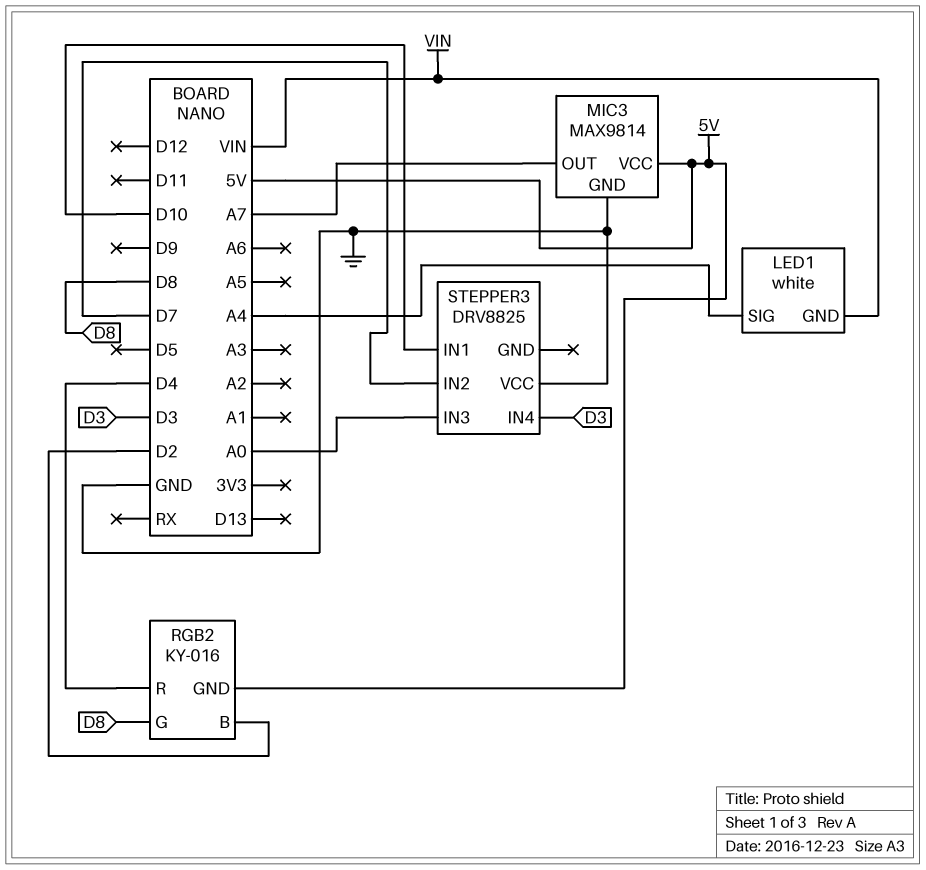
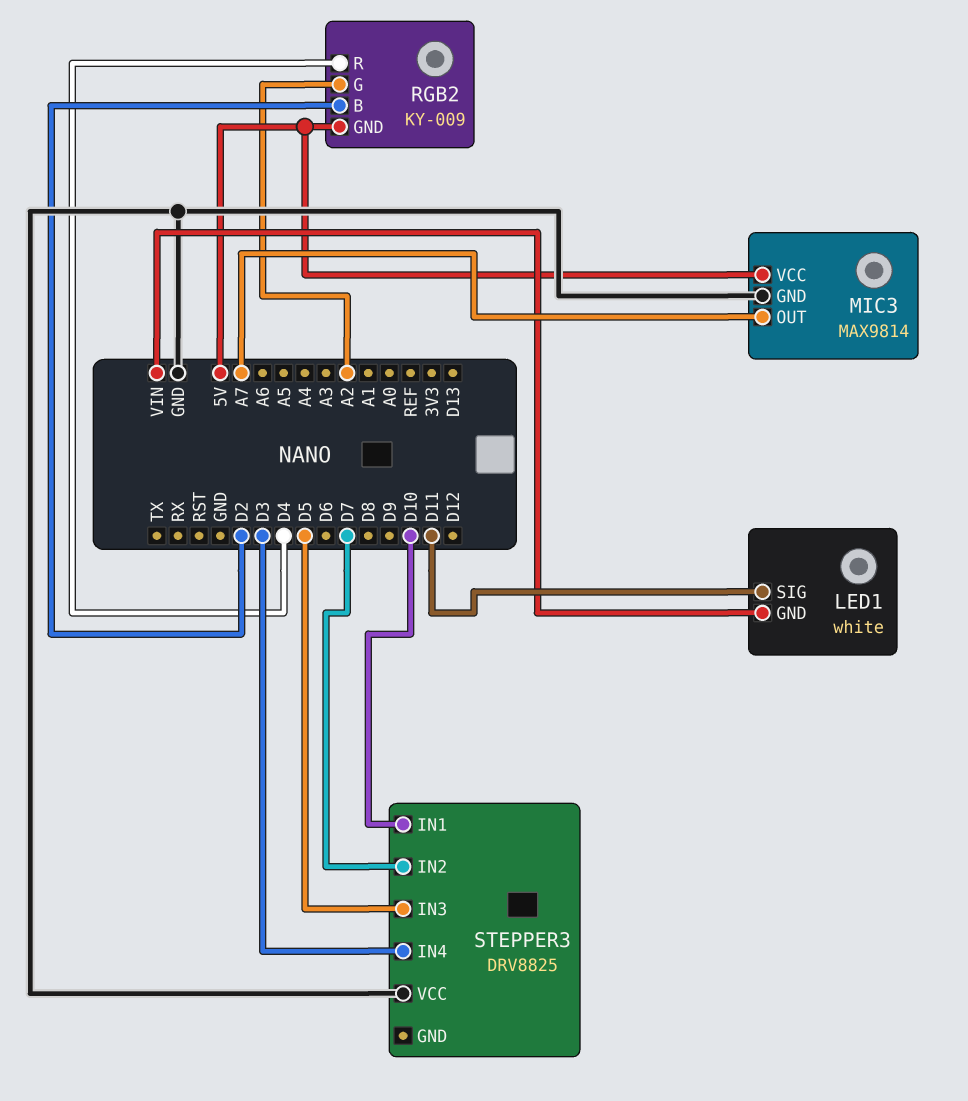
LED1 pin SIG: A4 -> D11
RGB2: KY-016 -> KY-009
RGB2 pin G: D8 -> A2
STEPPER3 pin IN3: A0 -> D5

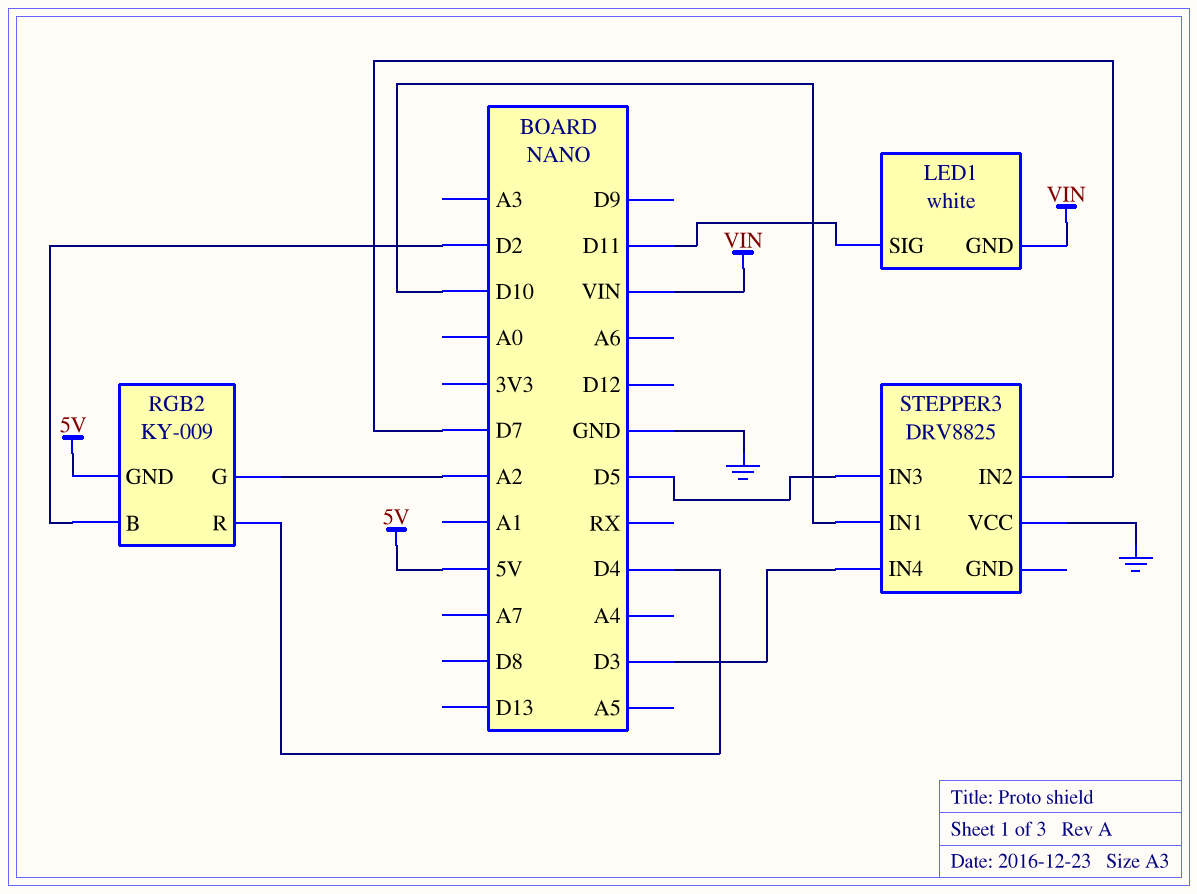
MIC3: MAX9814 -> none
MIC3 pin GND: GND -> none
MIC3 pin OUT: A7 -> none
MIC3 pin VCC: 5V -> none

